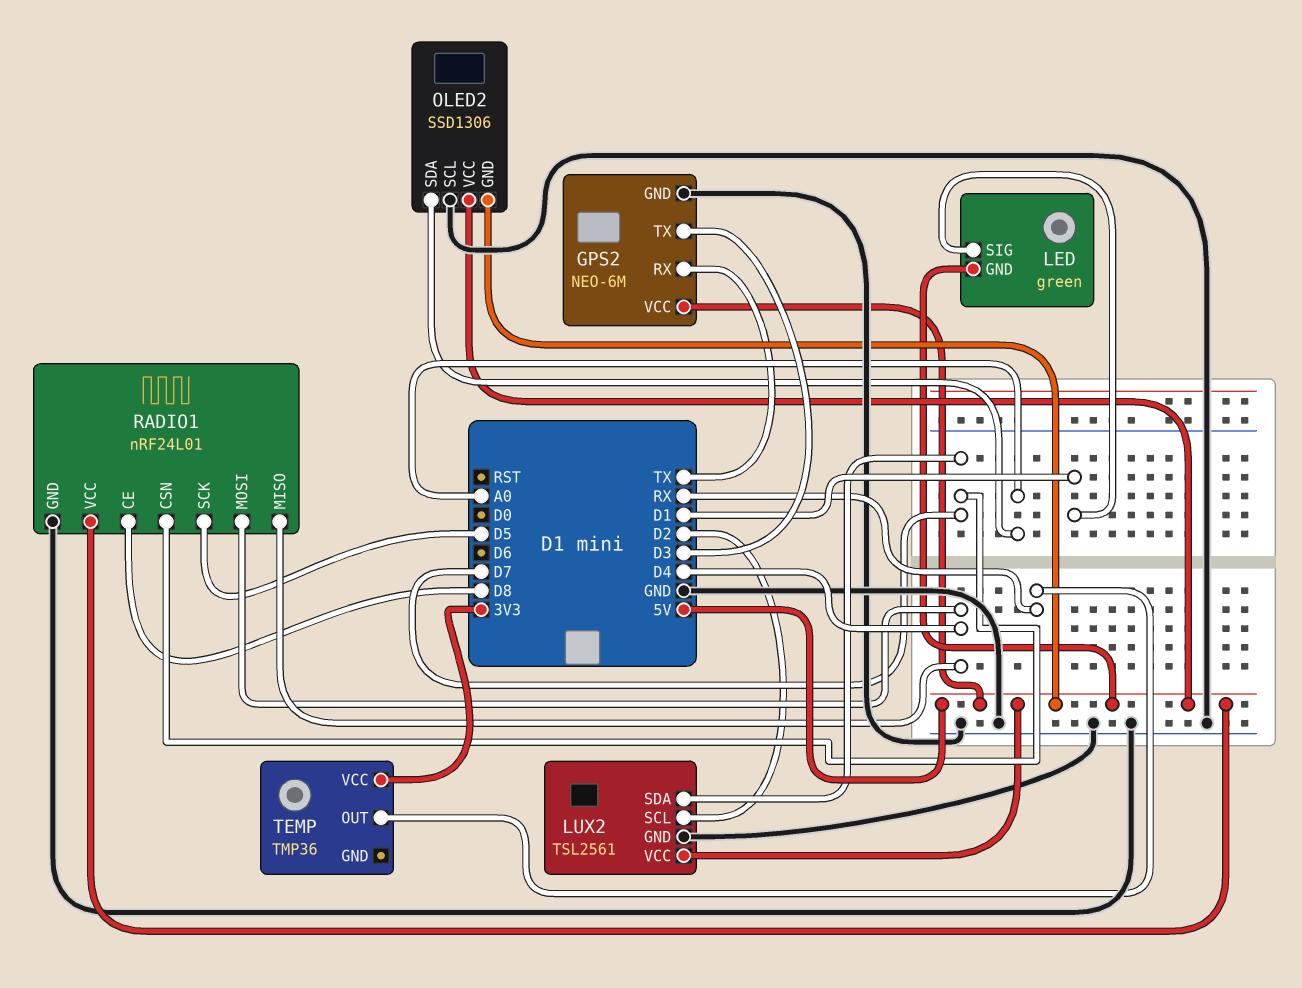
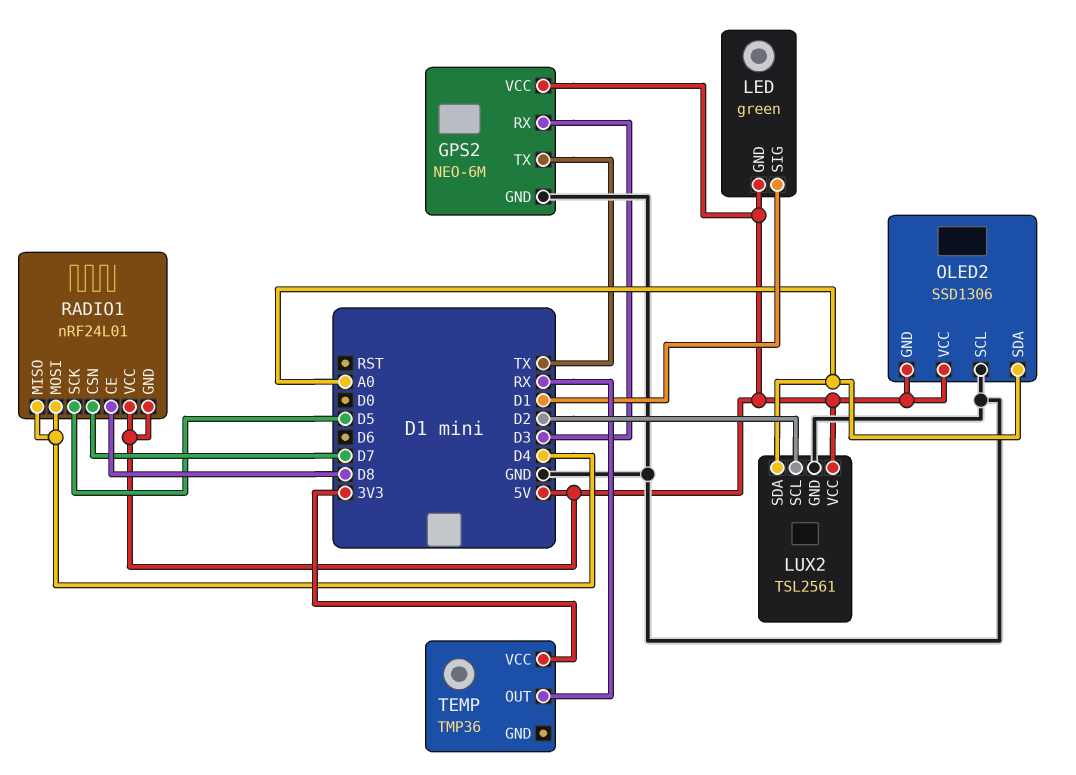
GPS2 pin RX: TX -> D3
GPS2 pin TX: D3 -> TX
LUX2 pin SDA: D7 -> A0
RADIO1 pin GND: GND -> 5V

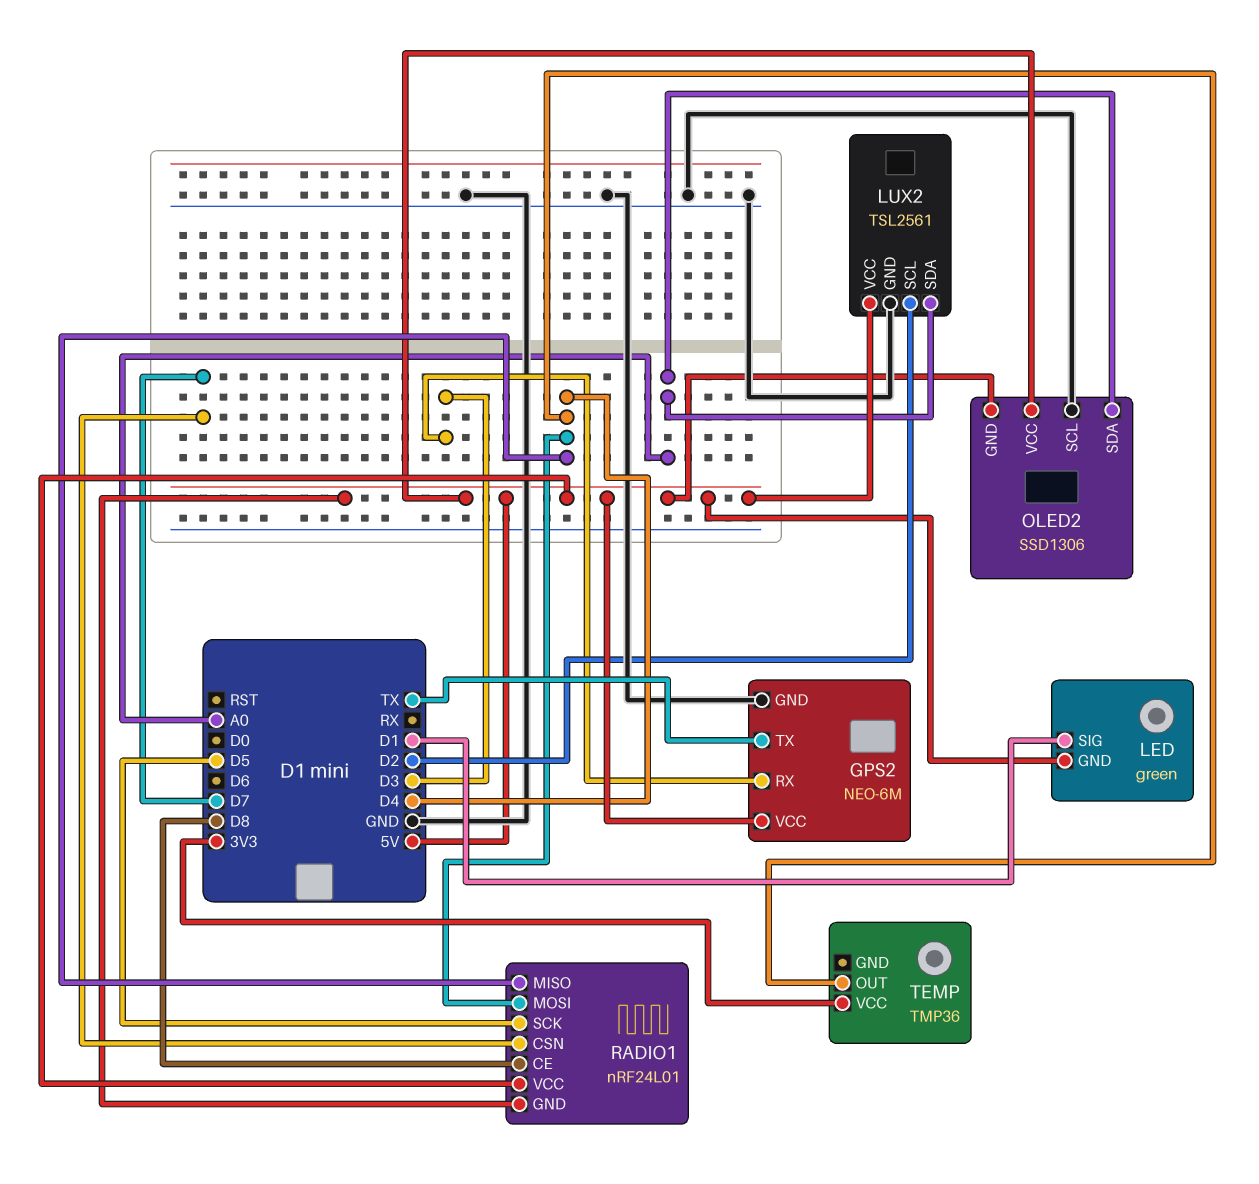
TEMP pin OUT: RX -> D4

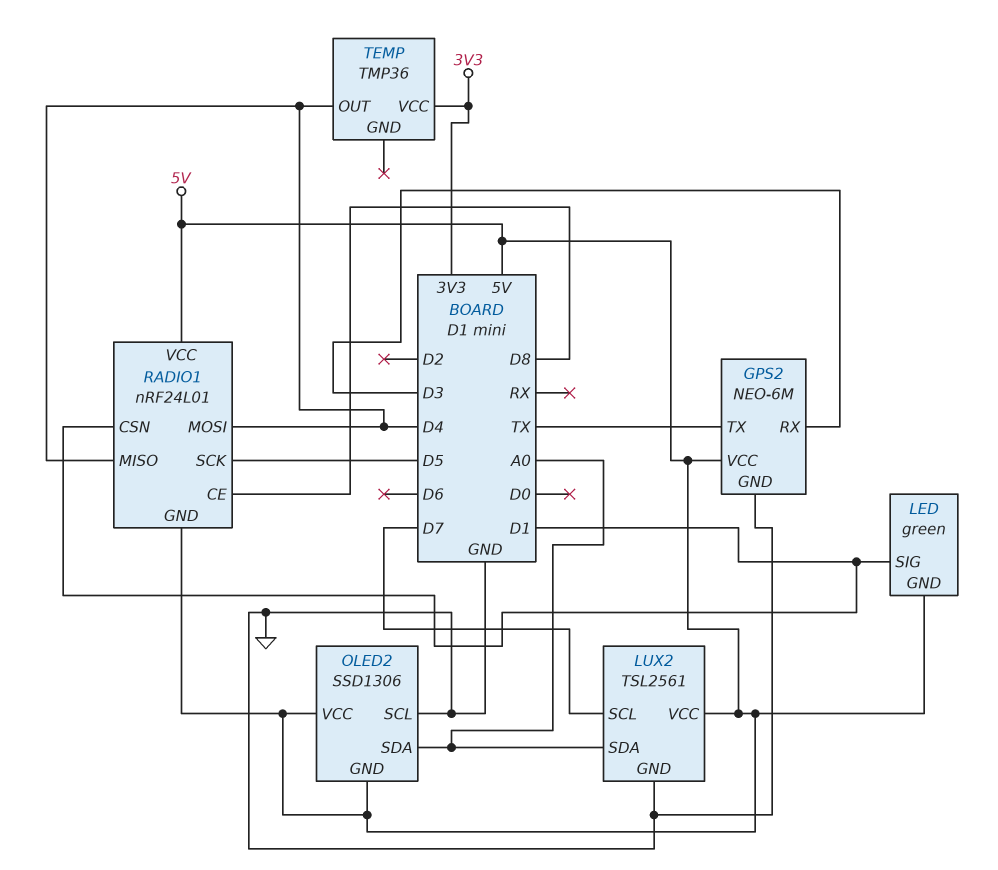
LUX2 pin SCL: D2 -> D7
RADIO1 pin CSN: D7 -> D1

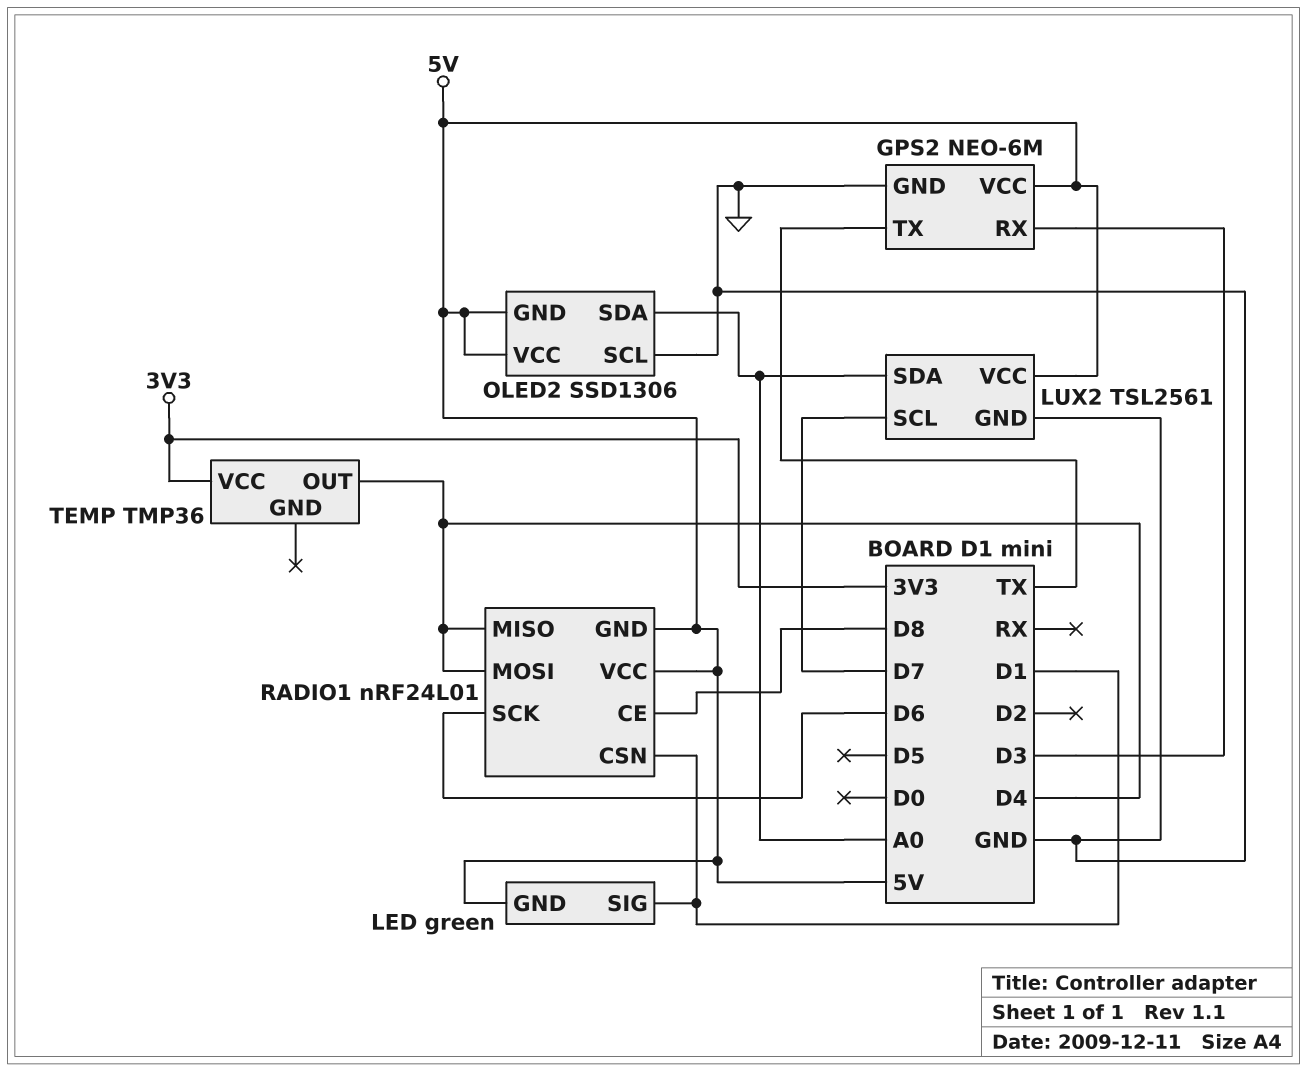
RADIO1 pin SCK: D5 -> D6

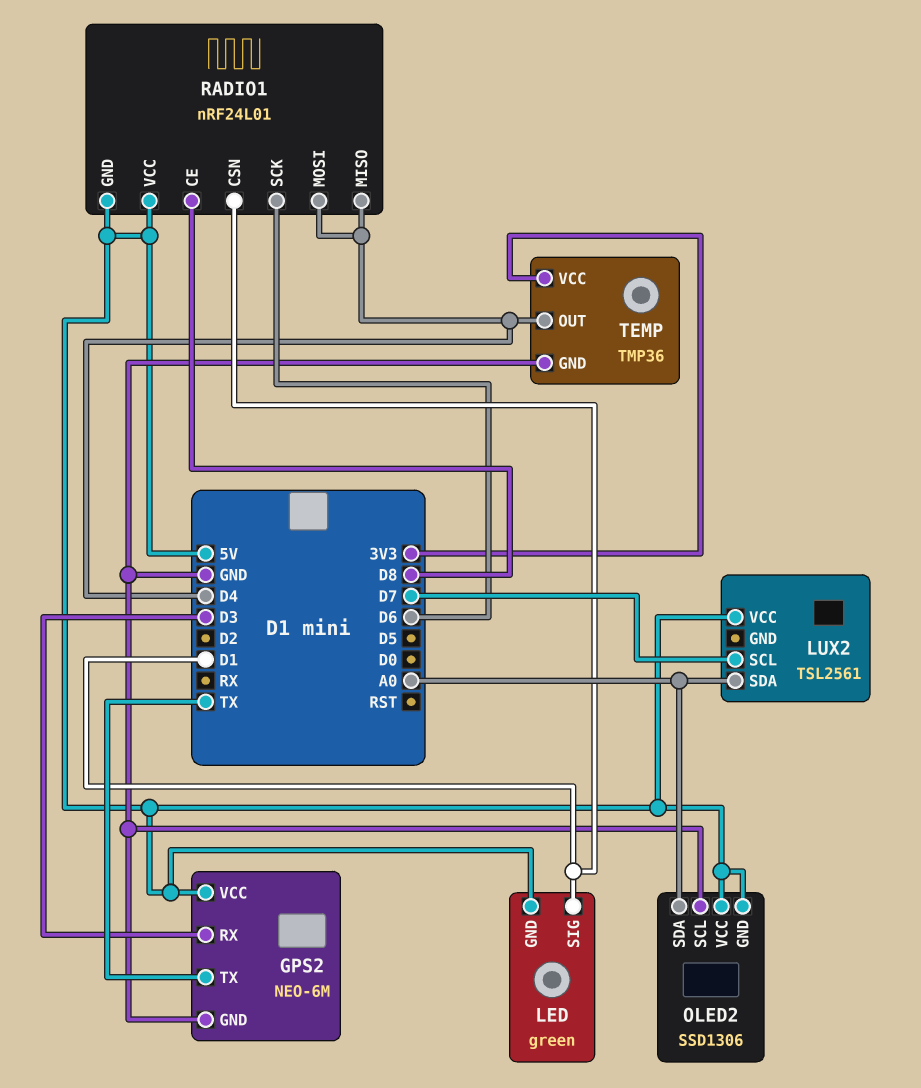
LUX2 pin GND: GND -> none
TEMP pin GND: none -> GND

